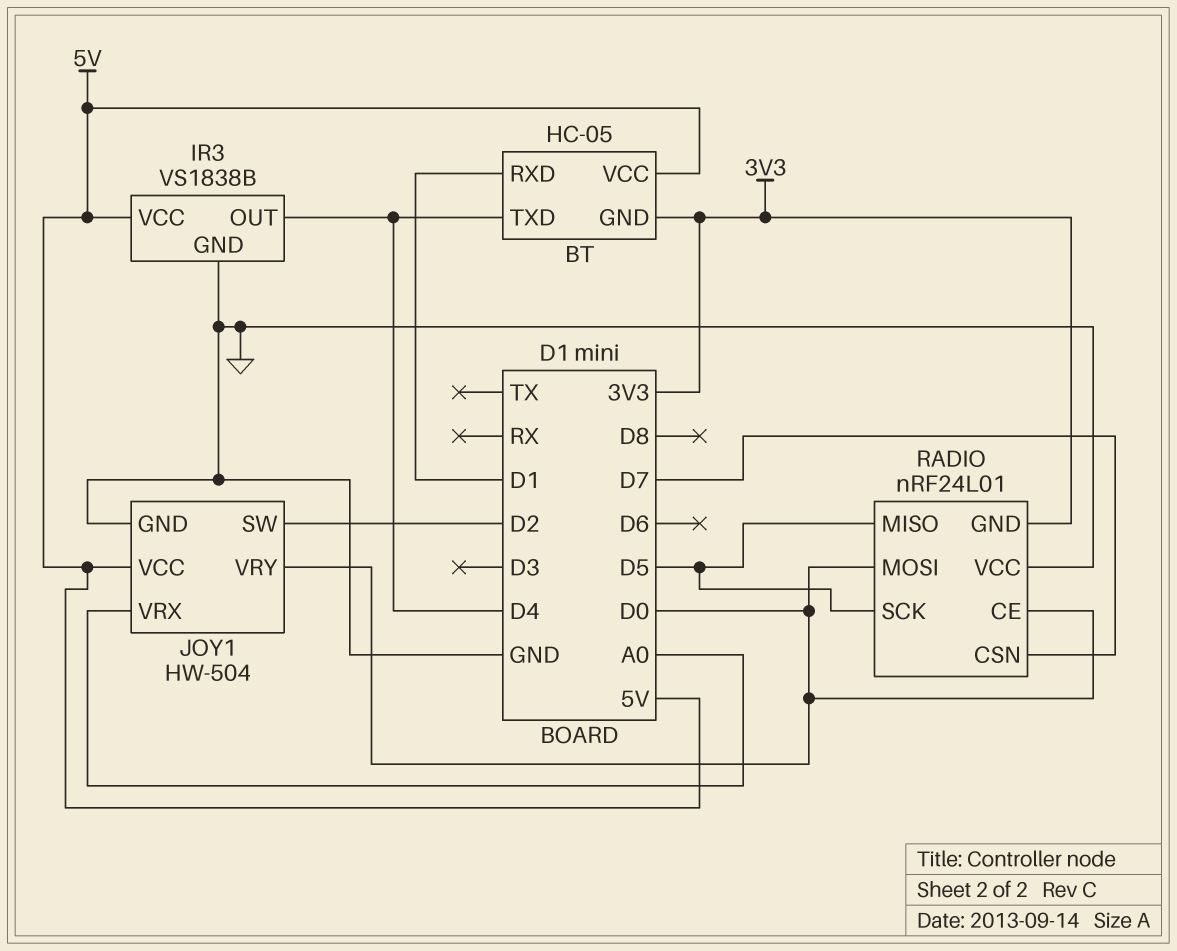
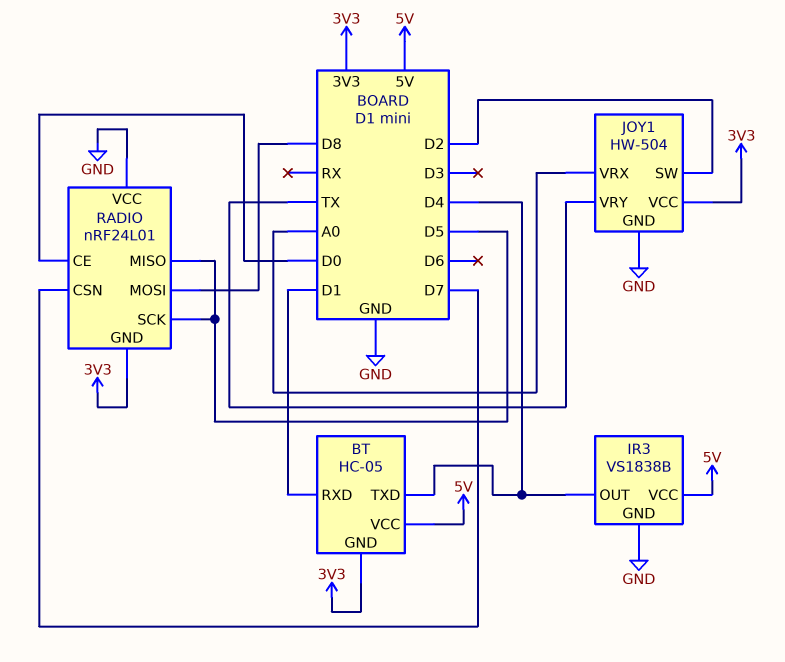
JOY1 pin VCC: 5V -> 3V3
JOY1 pin VRY: D0 -> TX
RADIO pin MOSI: D0 -> D8

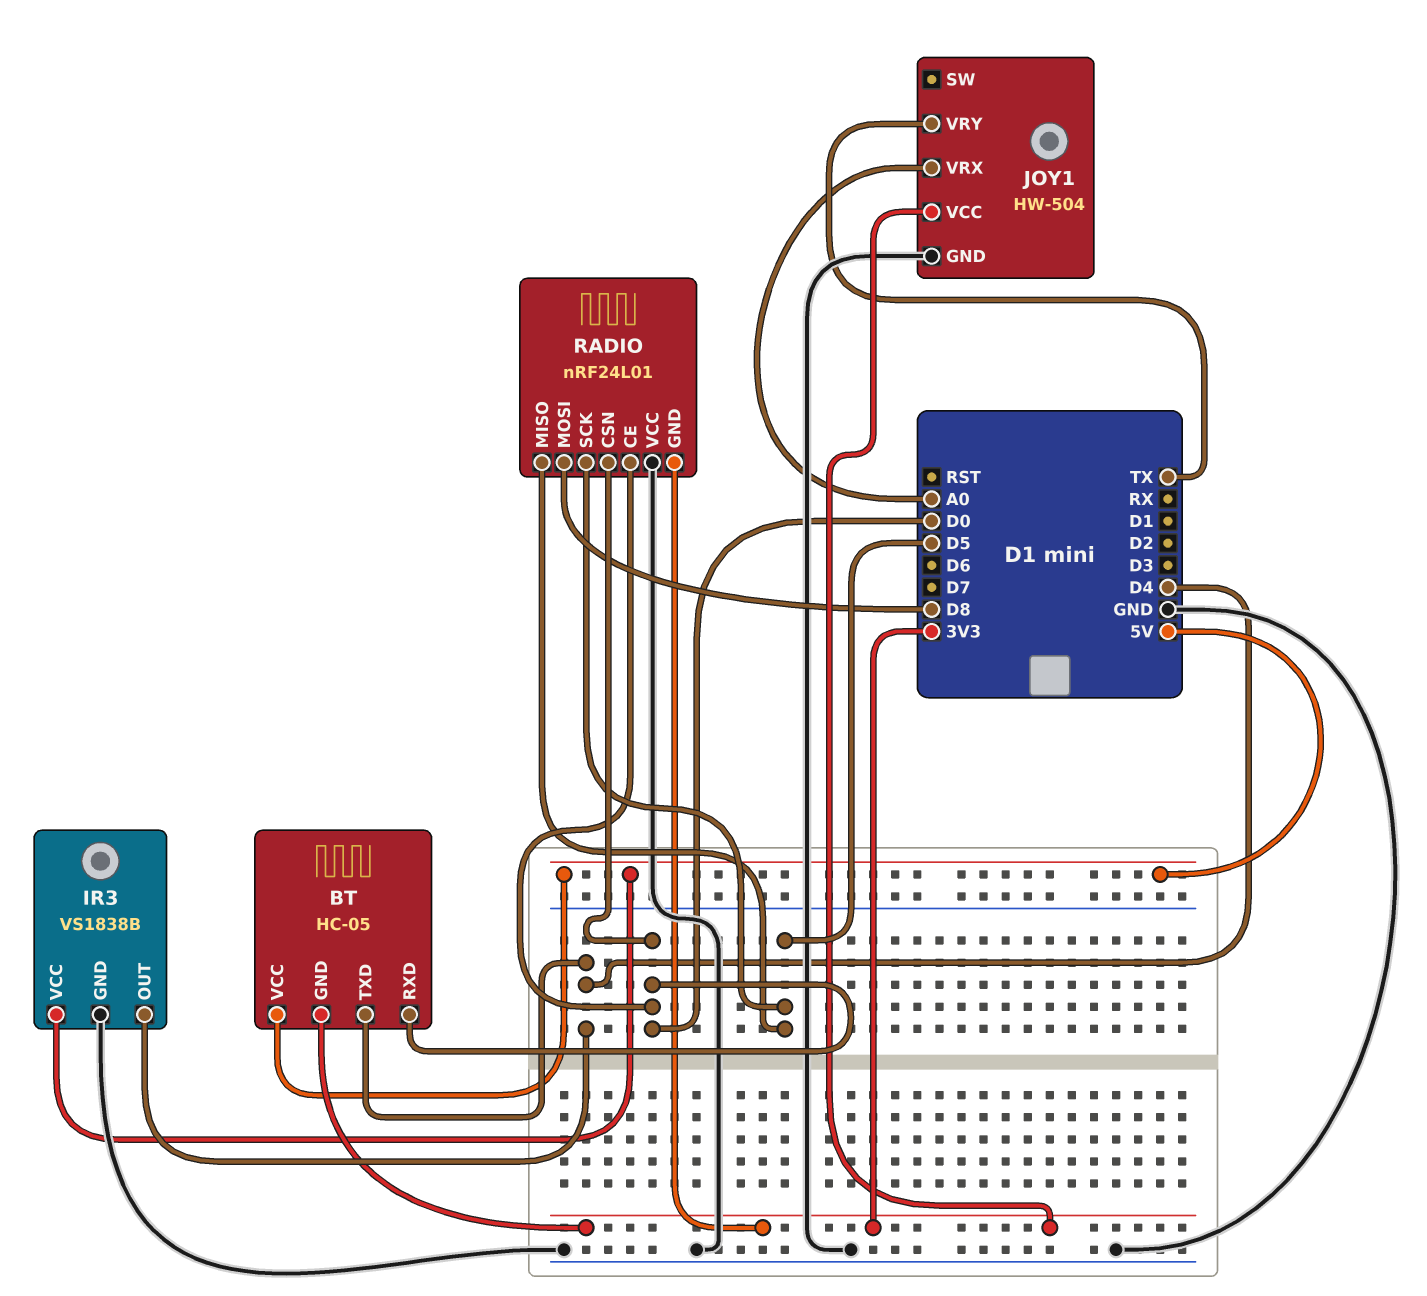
BT pin RXD: D1 -> D0
JOY1 pin SW: D2 -> none
RADIO pin CSN: D7 -> D0

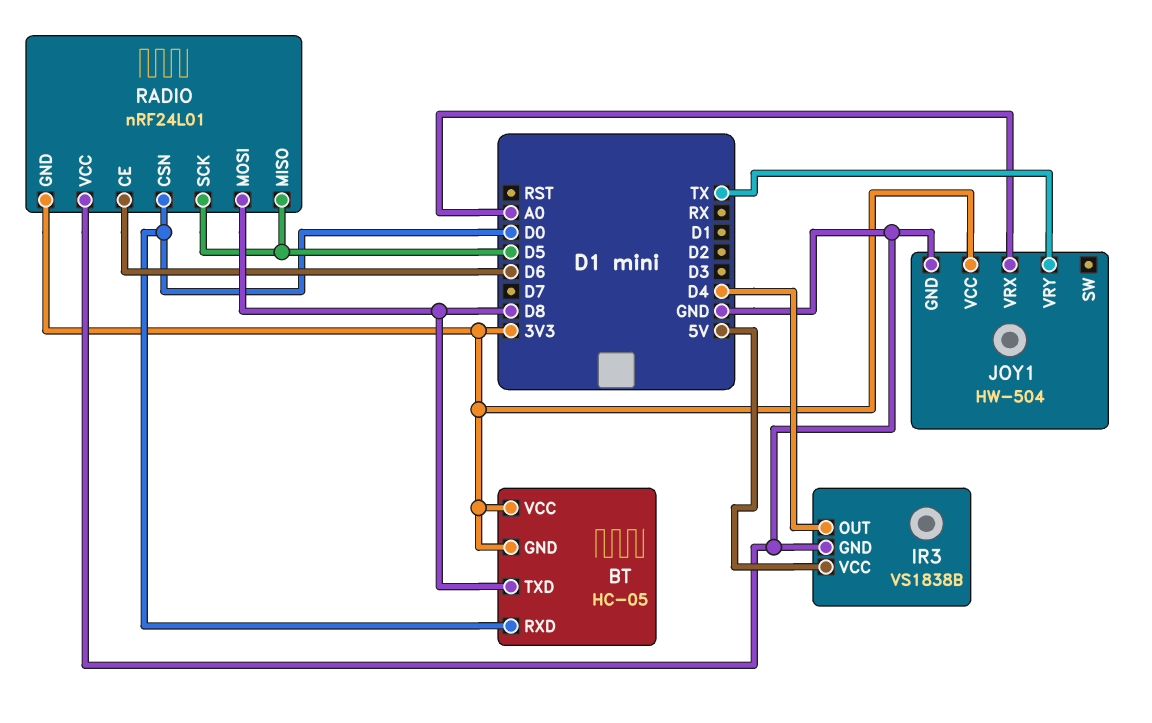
BT pin TXD: D4 -> D8
BT pin VCC: 5V -> 3V3
RADIO pin CE: D0 -> D6

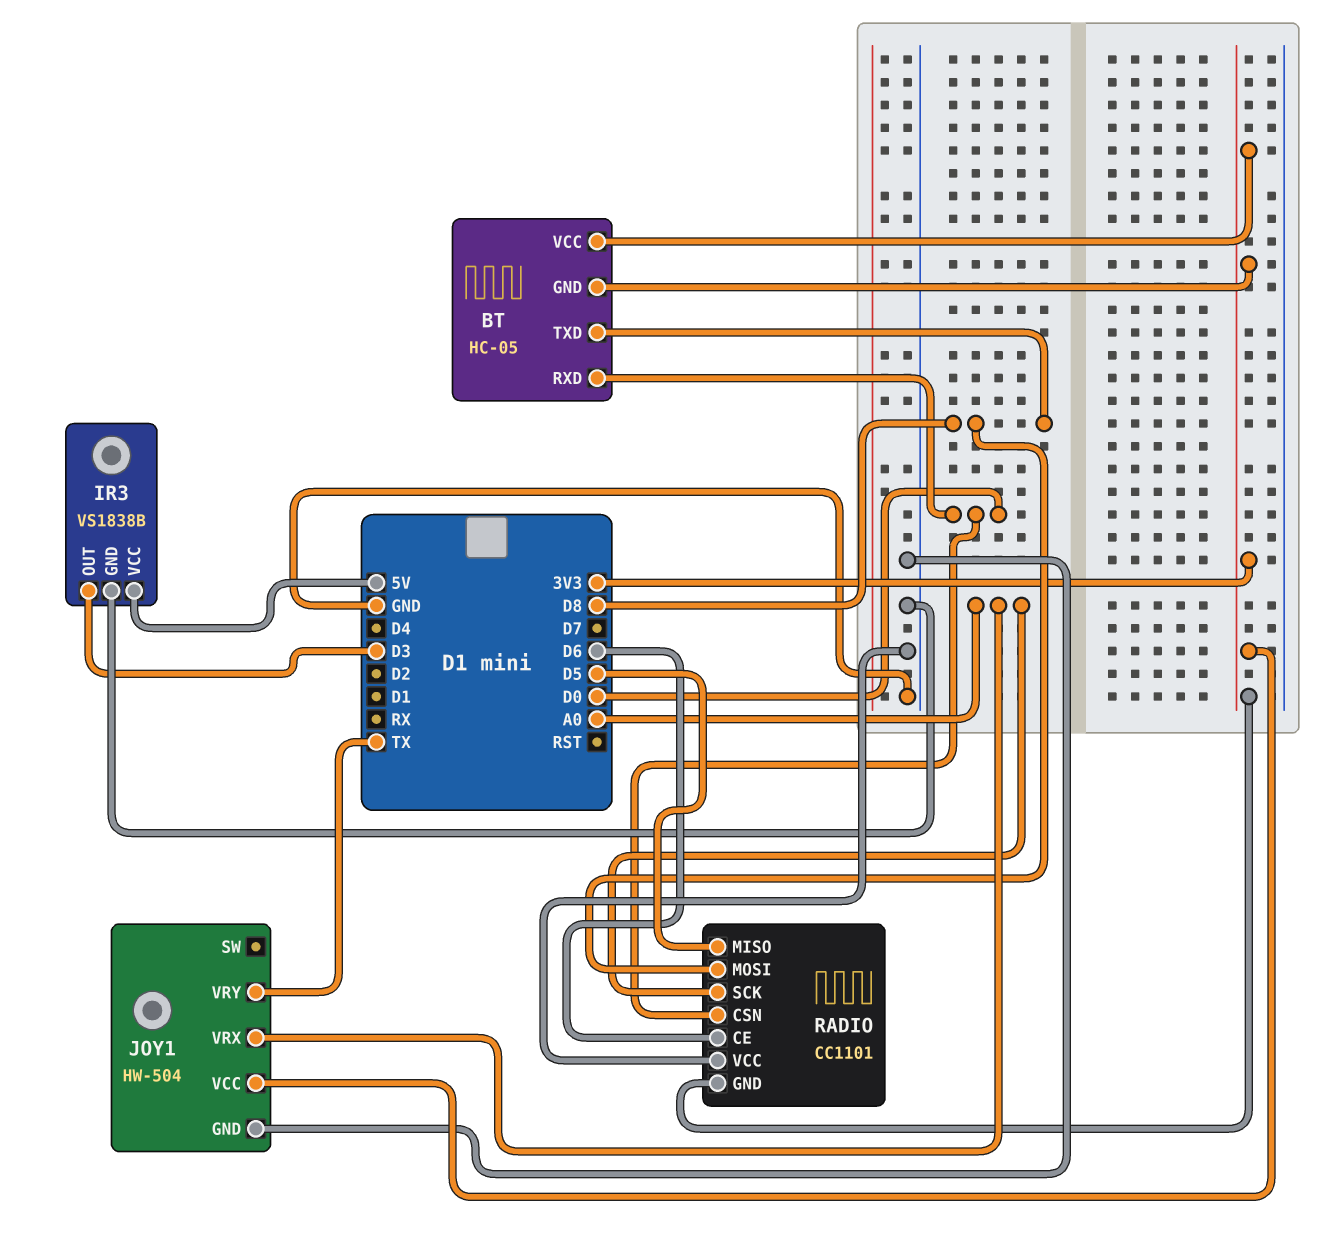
IR3 pin OUT: D4 -> D3
RADIO: nRF24L01 -> CC1101
RADIO pin SCK: D5 -> A0

